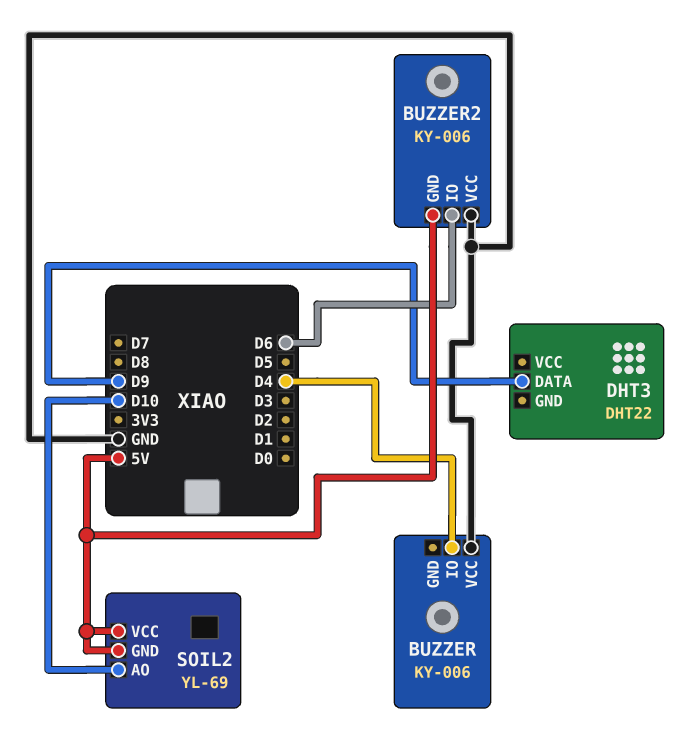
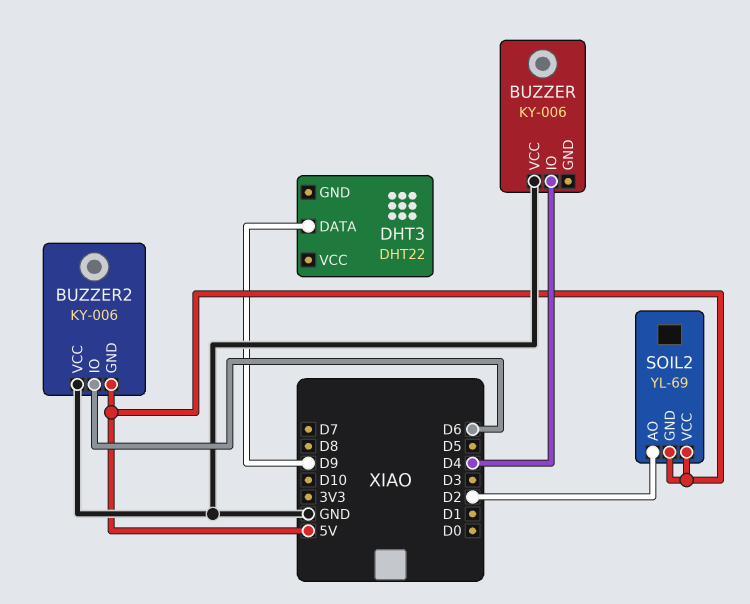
SOIL2 pin AO: D10 -> D2

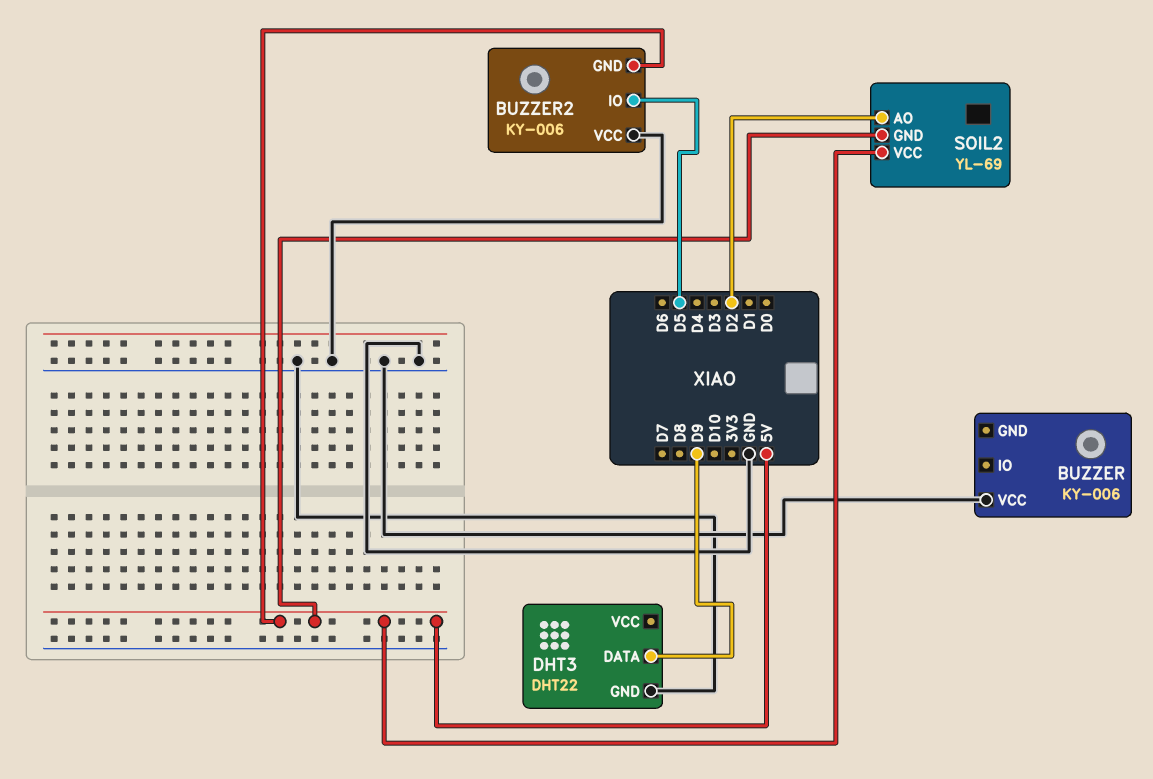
BUZZER pin IO: D4 -> none
BUZZER2 pin IO: D6 -> D5
DHT3 pin GND: none -> GND

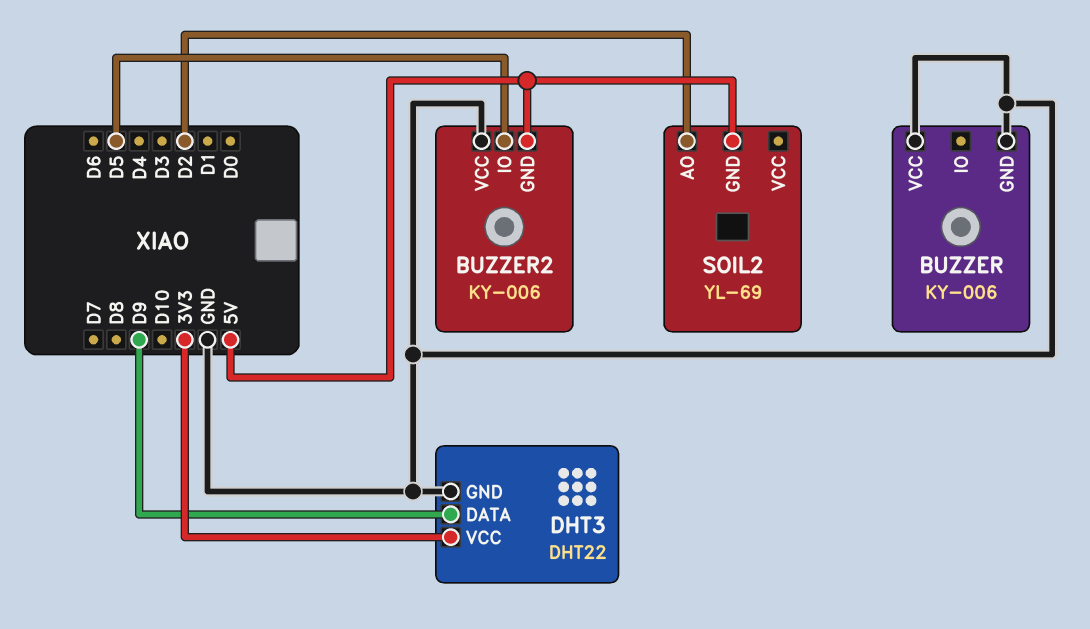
BUZZER pin GND: none -> GND
DHT3 pin VCC: none -> 3V3
SOIL2 pin VCC: 5V -> none

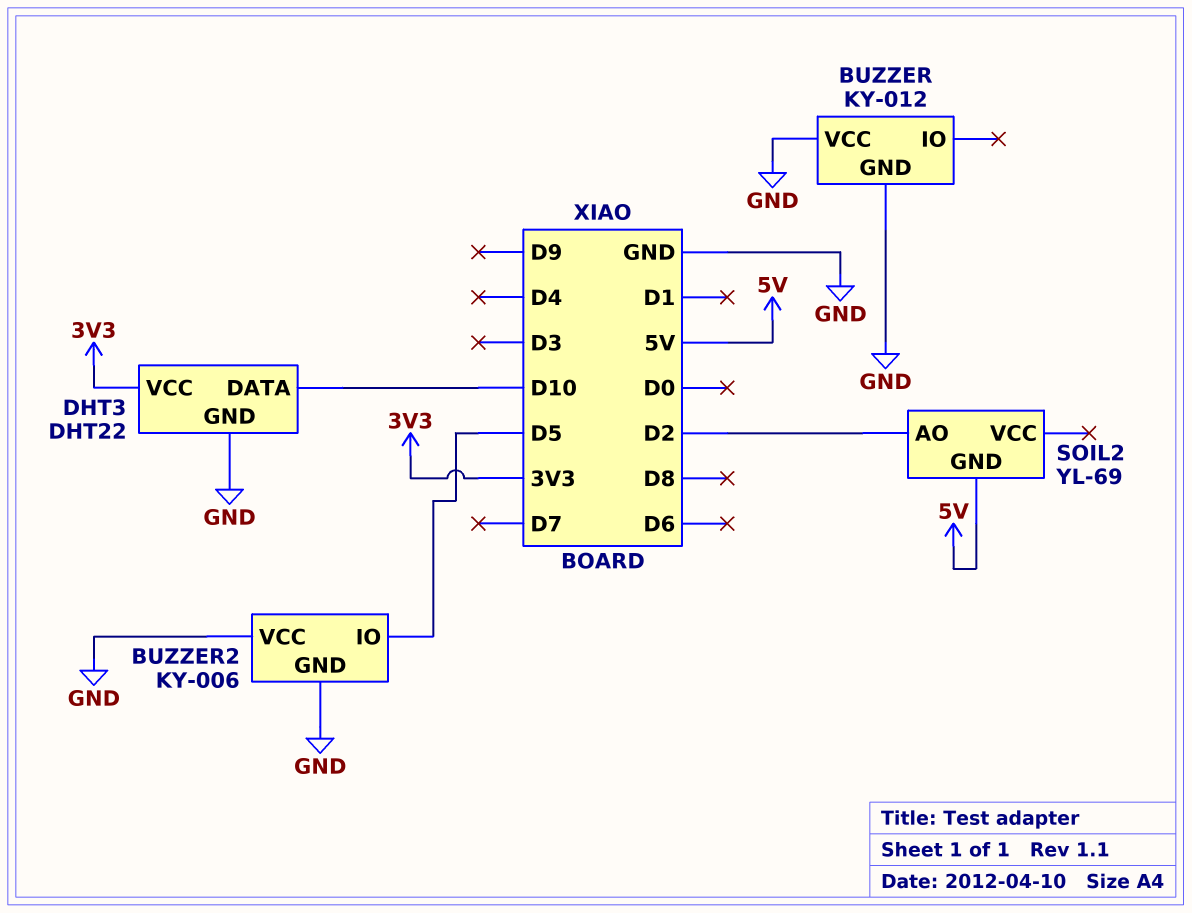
BUZZER: KY-006 -> KY-012
BUZZER2 pin GND: 5V -> GND
DHT3 pin DATA: D9 -> D10

